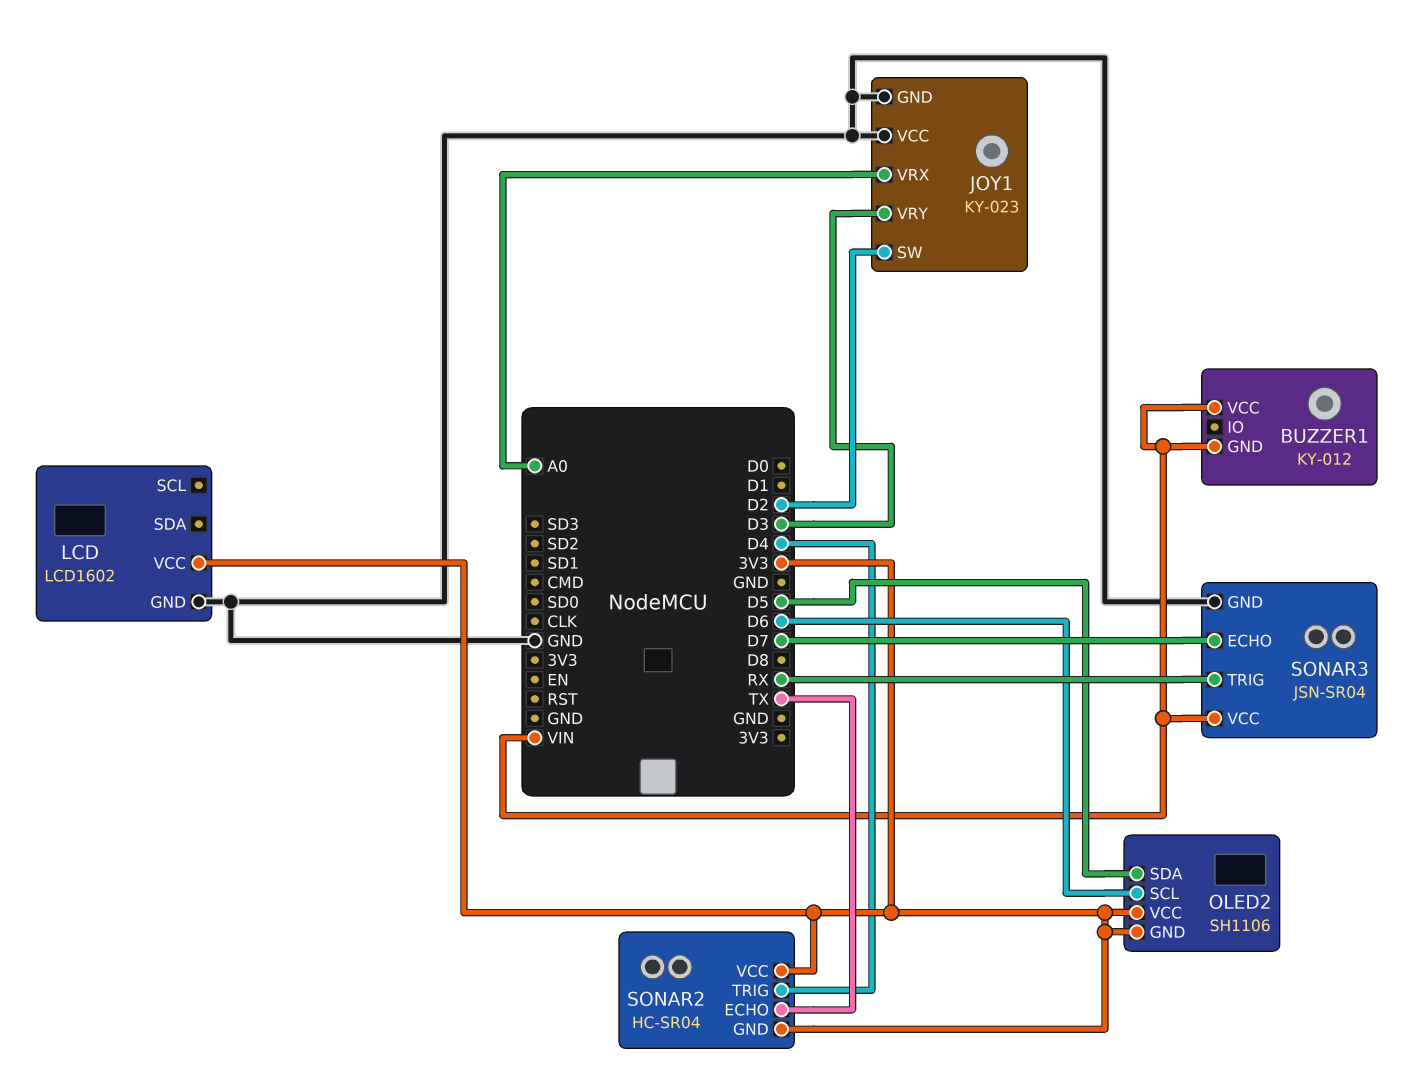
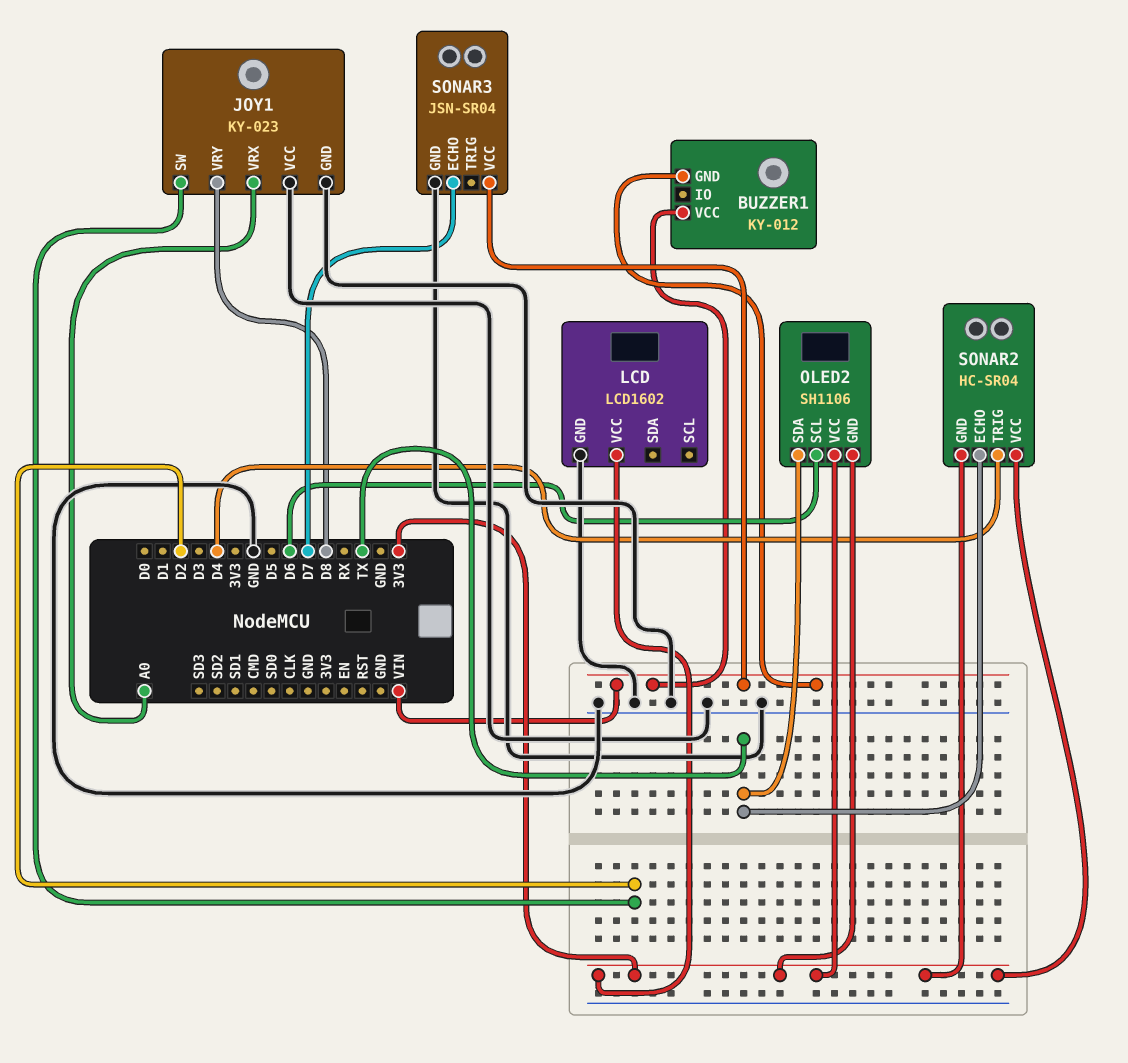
JOY1 pin VRY: D3 -> D8
OLED2 pin SDA: D5 -> TX
SONAR3 pin TRIG: RX -> none

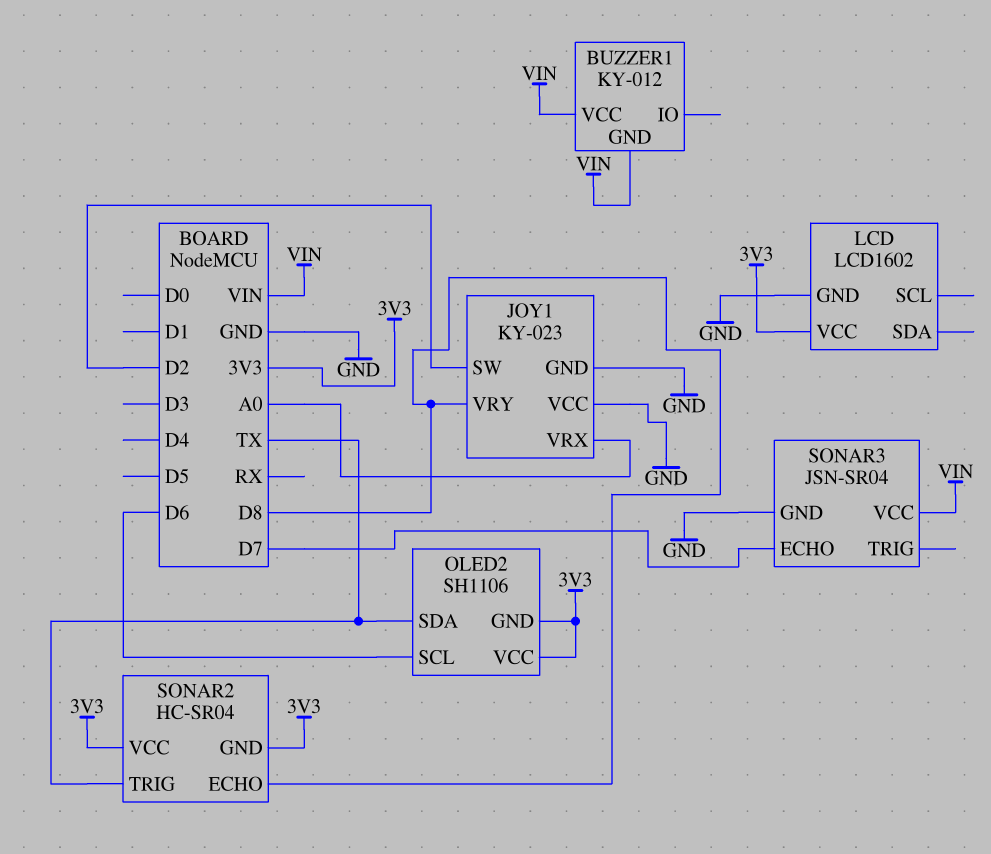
SONAR2 pin ECHO: TX -> D8
SONAR2 pin TRIG: D4 -> TX

